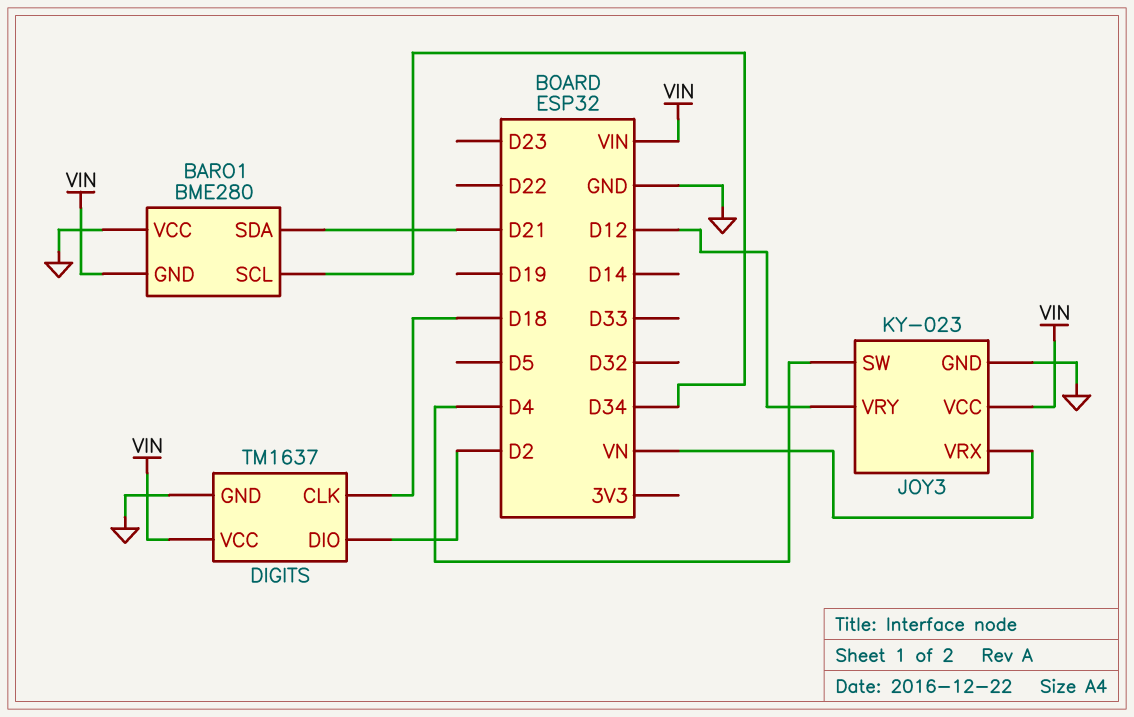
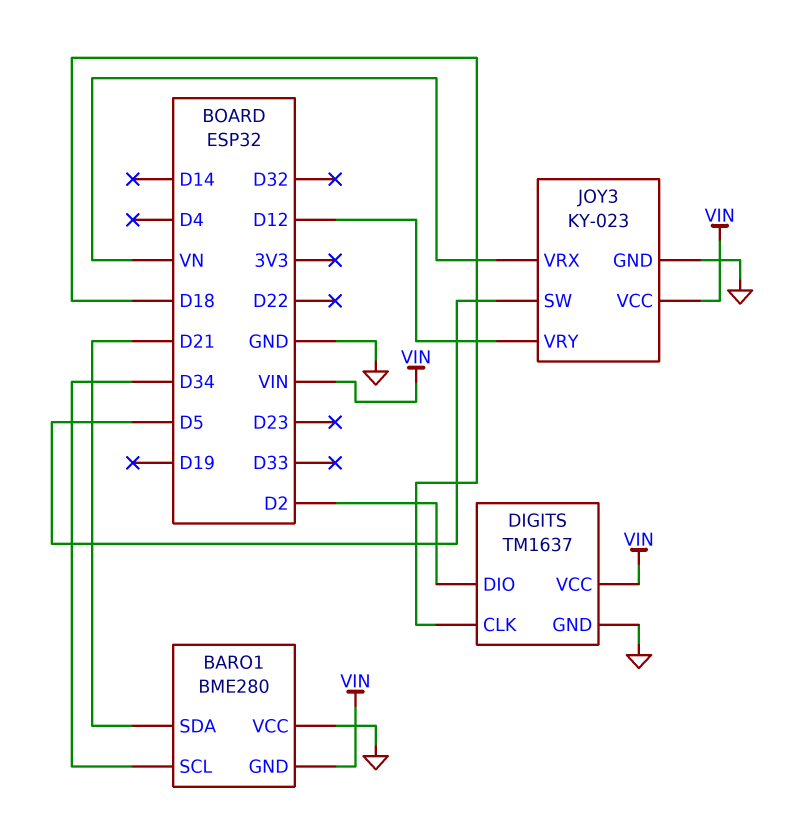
JOY3 pin SW: D4 -> D5

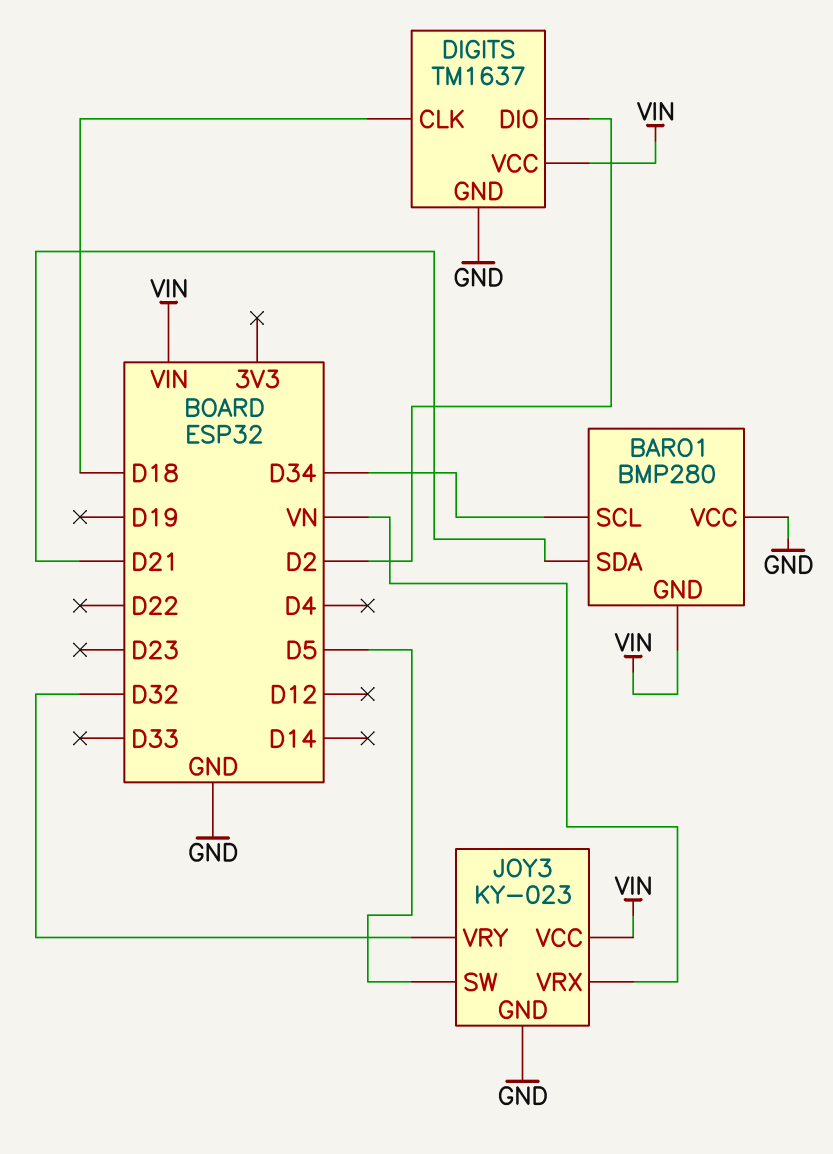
BARO1: BME280 -> BMP280
JOY3 pin VRY: D12 -> D32

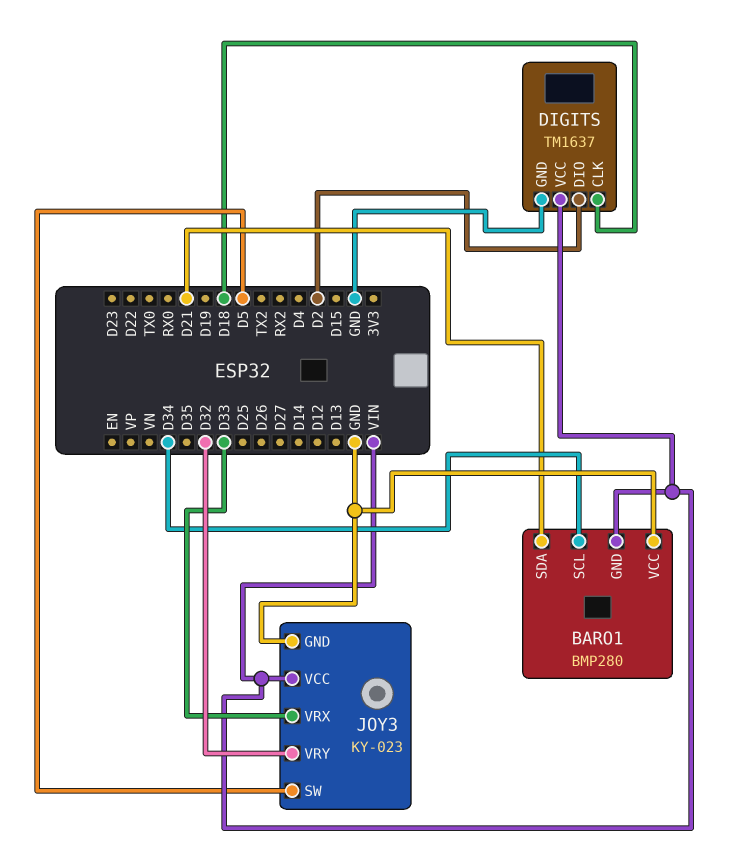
JOY3 pin VRX: VN -> D33

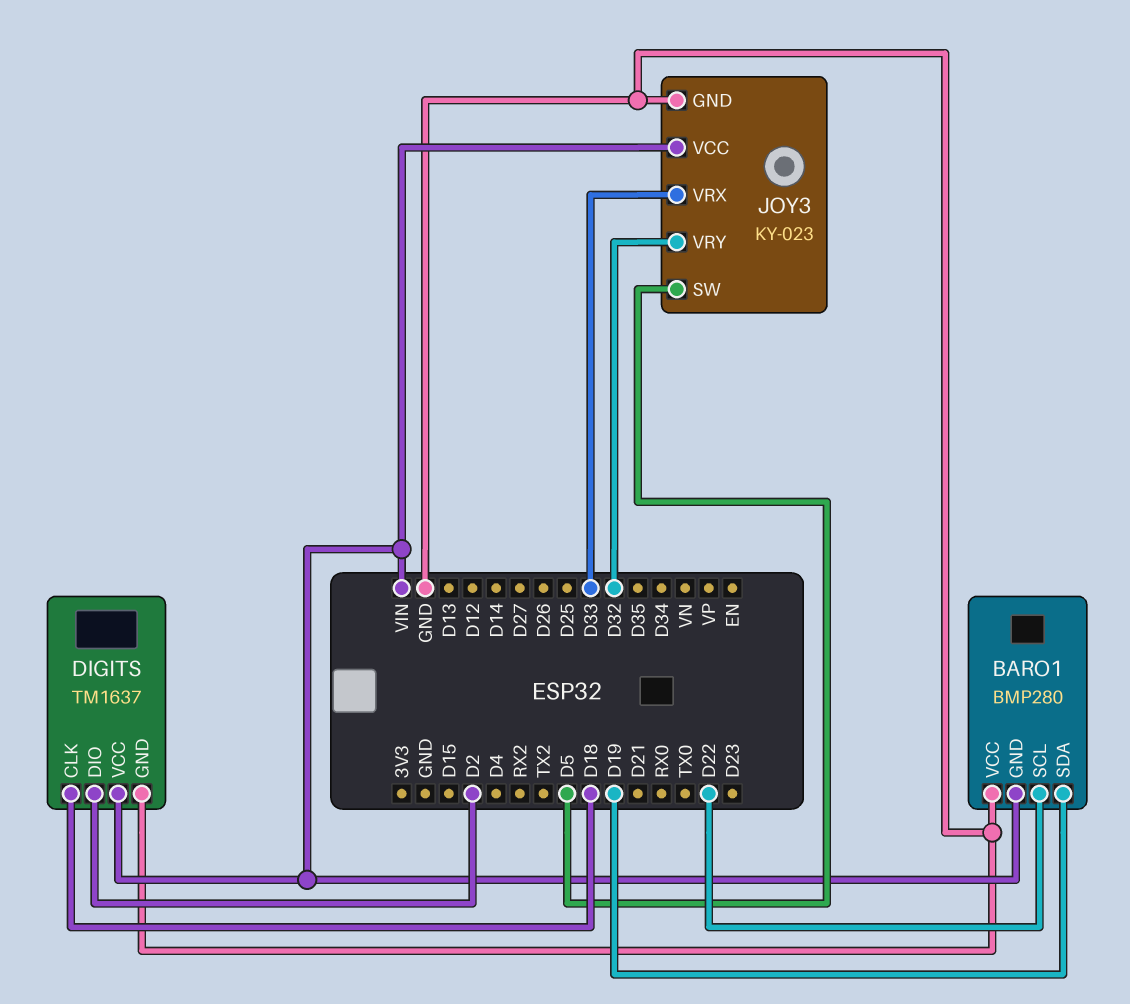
BARO1 pin SCL: D34 -> D22
BARO1 pin SDA: D21 -> D19

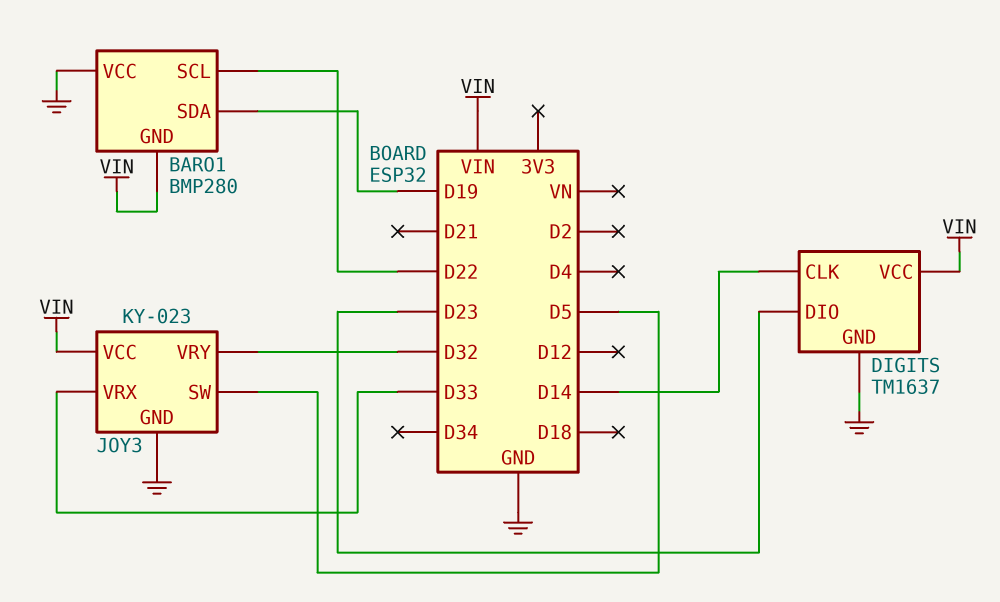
DIGITS pin CLK: D18 -> D14
DIGITS pin DIO: D2 -> D23

